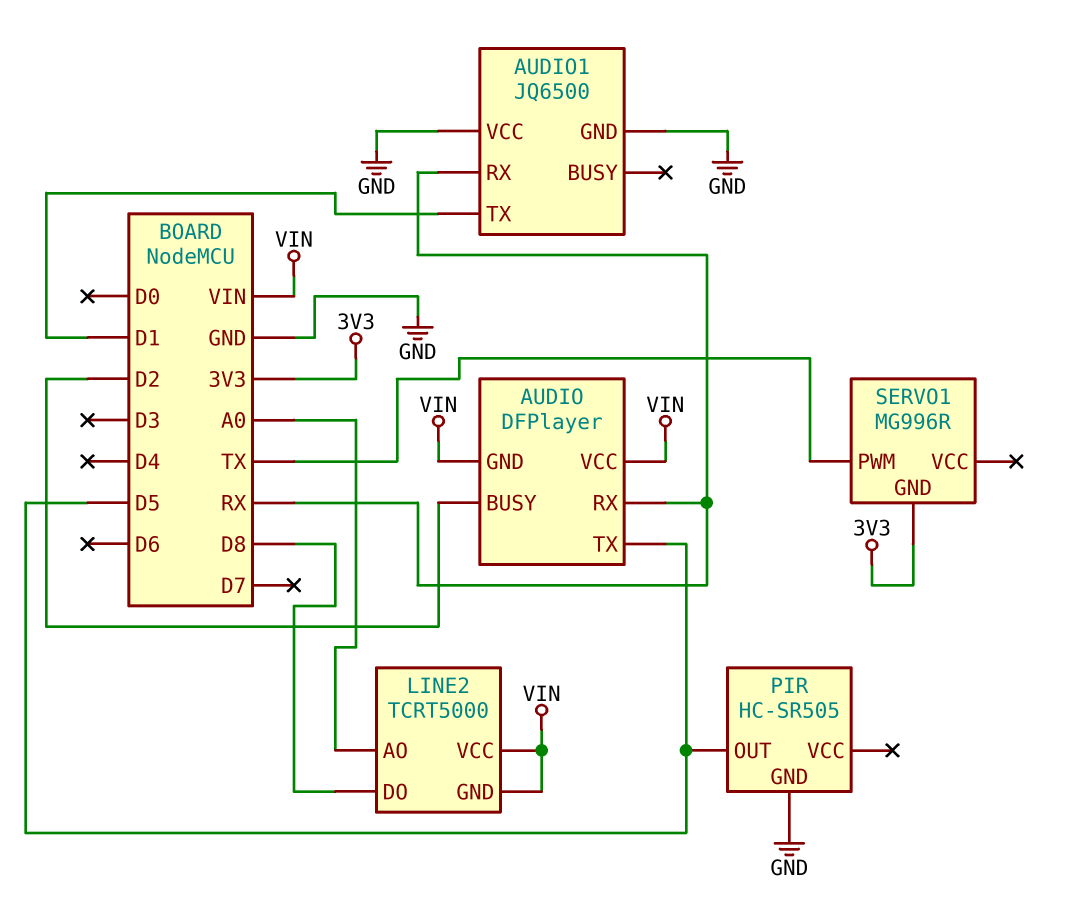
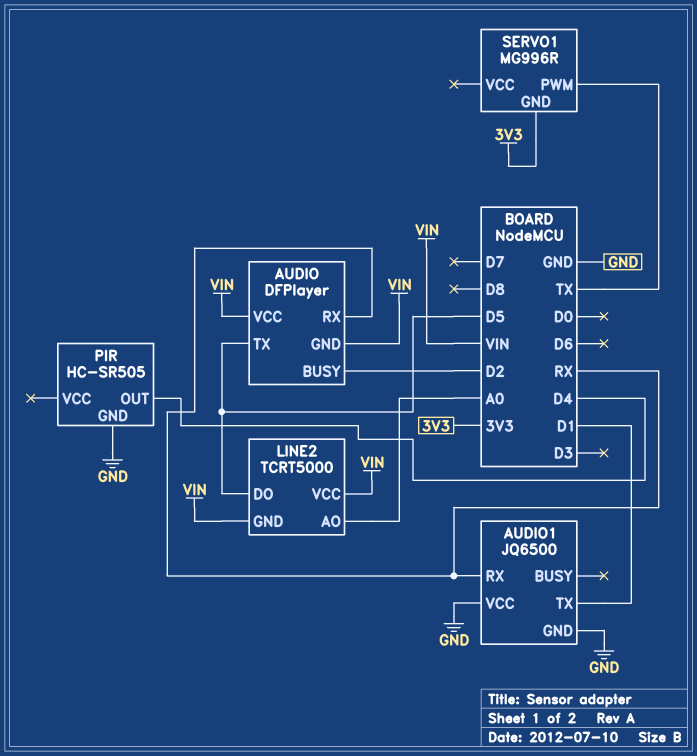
LINE2 pin DO: D8 -> D5
PIR pin OUT: D5 -> D4

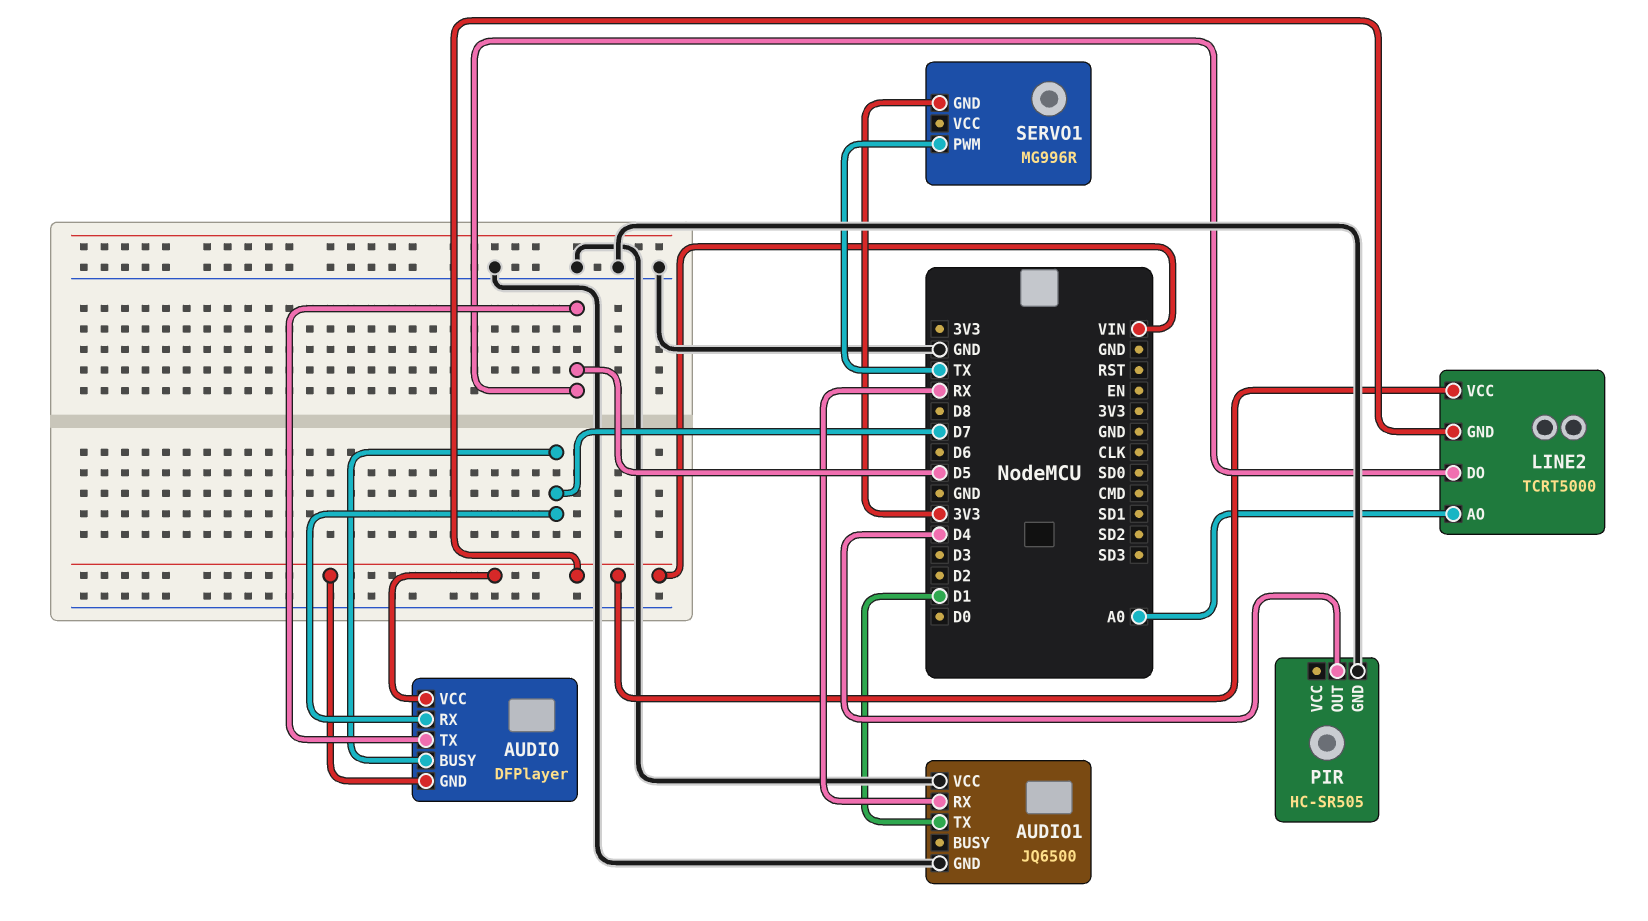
AUDIO pin BUSY: D2 -> D7
AUDIO pin RX: RX -> D7

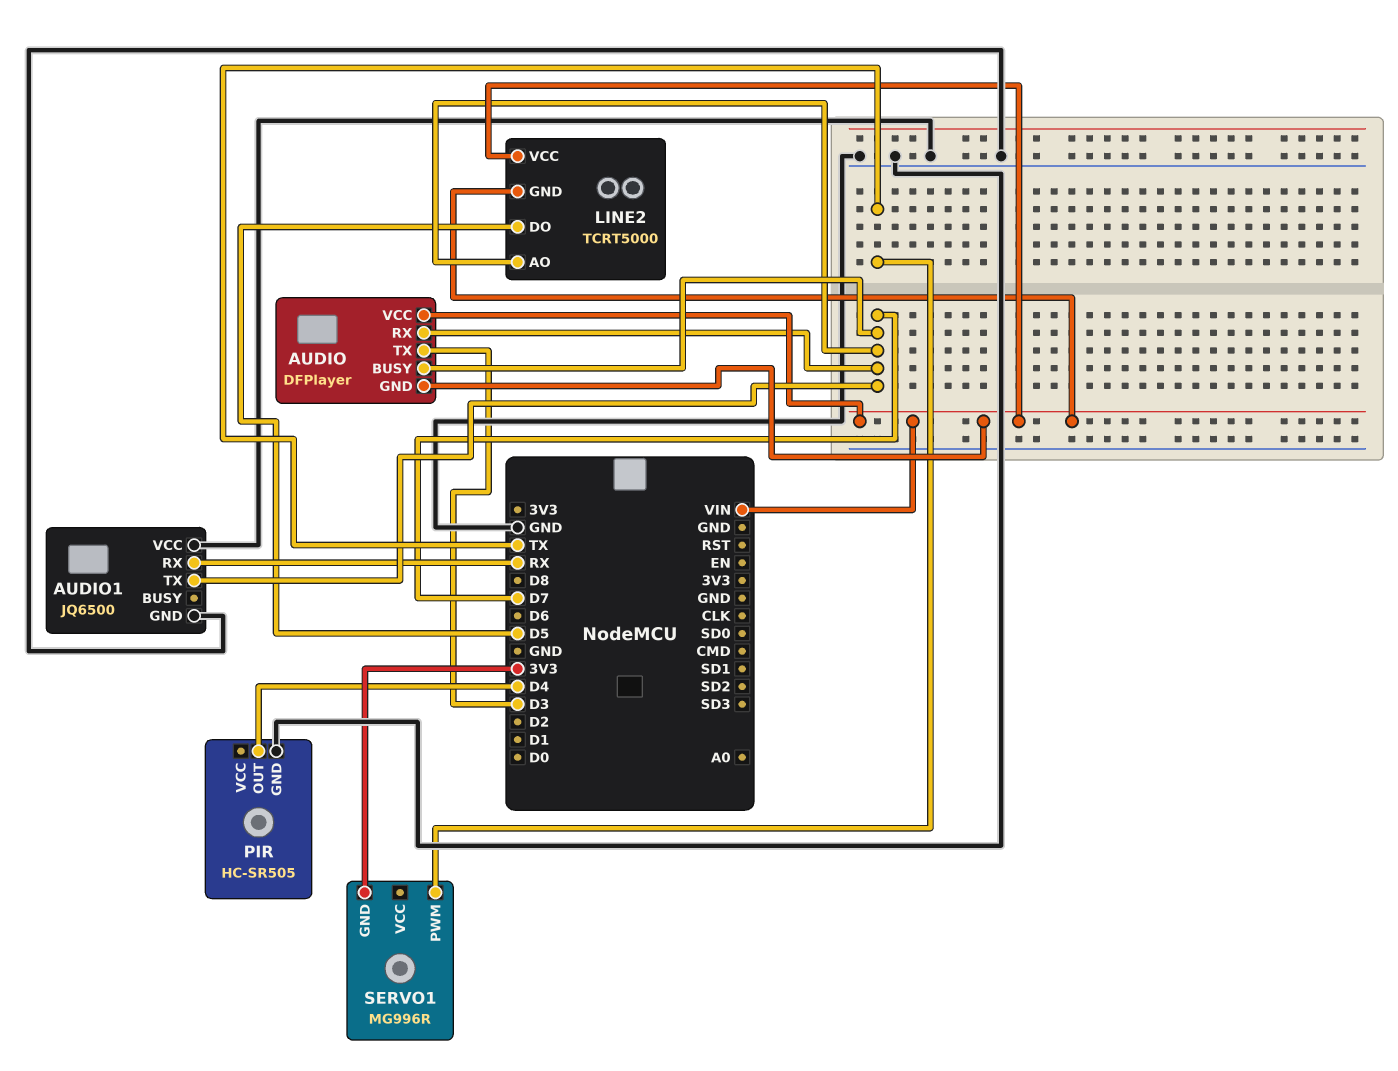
AUDIO pin TX: D5 -> D3
AUDIO1 pin TX: D1 -> D7
LINE2 pin AO: A0 -> D7

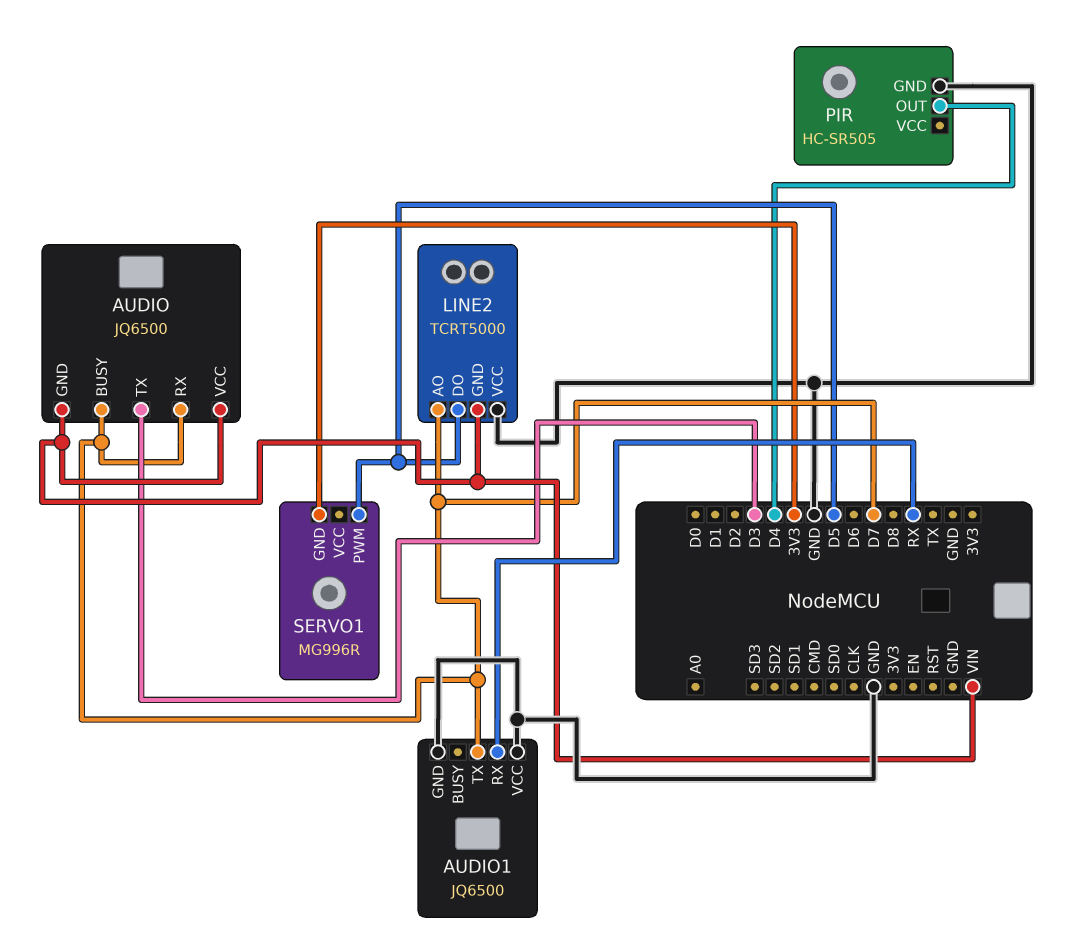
AUDIO: DFPlayer -> JQ6500
LINE2 pin VCC: VIN -> GND
SERVO1 pin PWM: TX -> D5

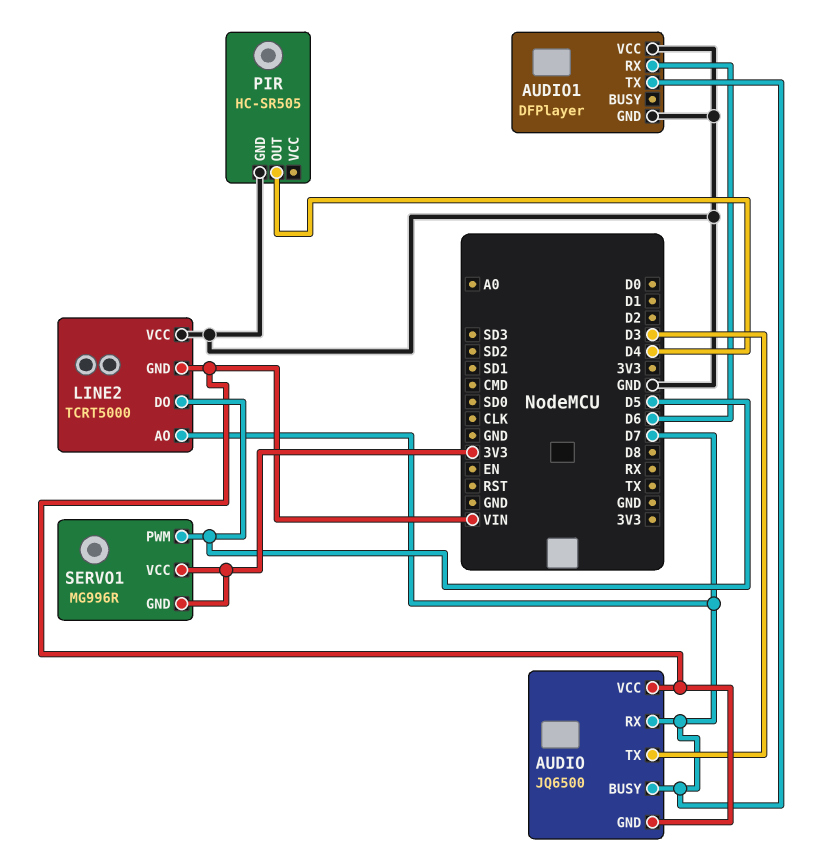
AUDIO1: JQ6500 -> DFPlayer
AUDIO1 pin RX: RX -> D6
SERVO1 pin VCC: none -> 3V3

